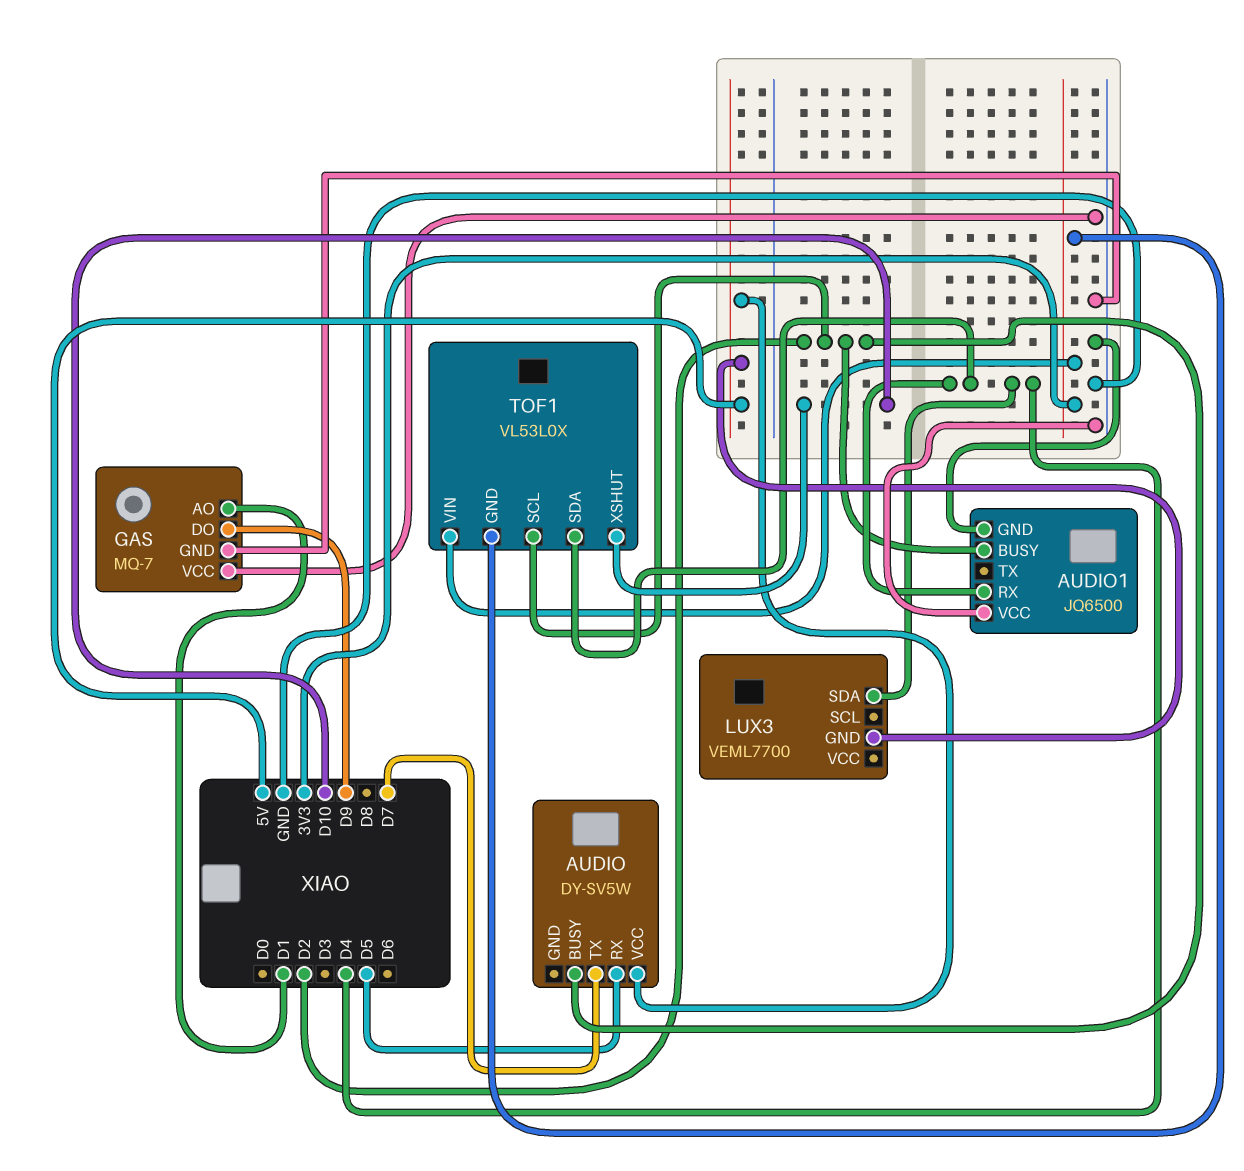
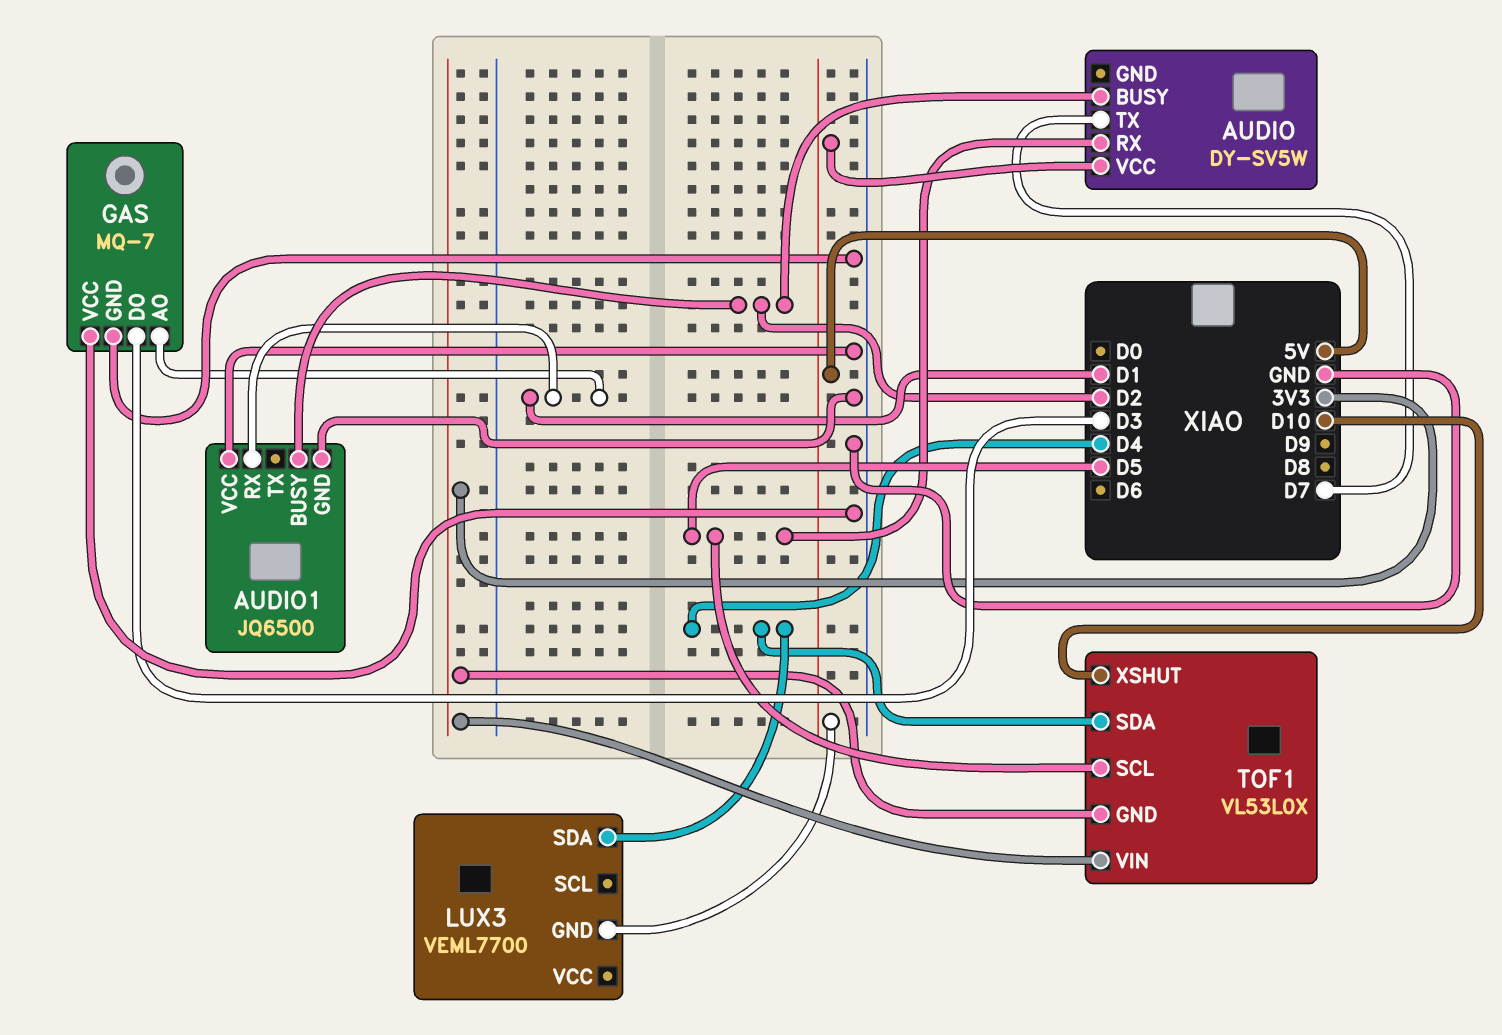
AUDIO1 pin RX: D4 -> D1
GAS pin DO: D9 -> D3
TOF1 pin SCL: D2 -> D5

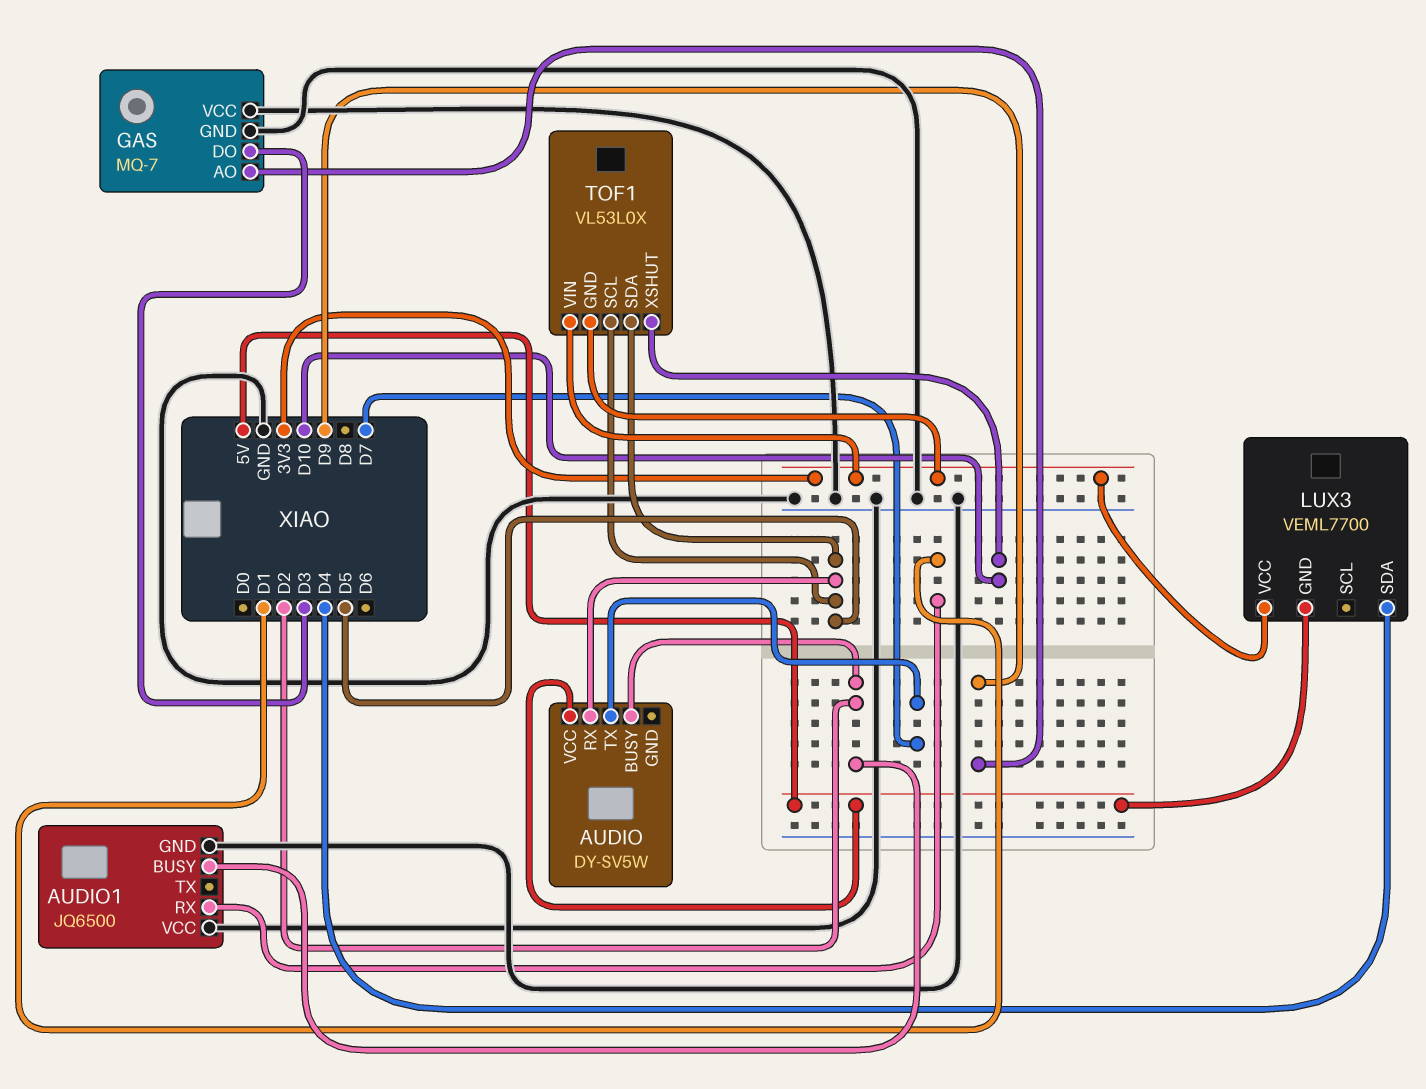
GAS pin AO: D1 -> D9
LUX3 pin VCC: none -> 3V3
TOF1 pin SDA: D4 -> D5

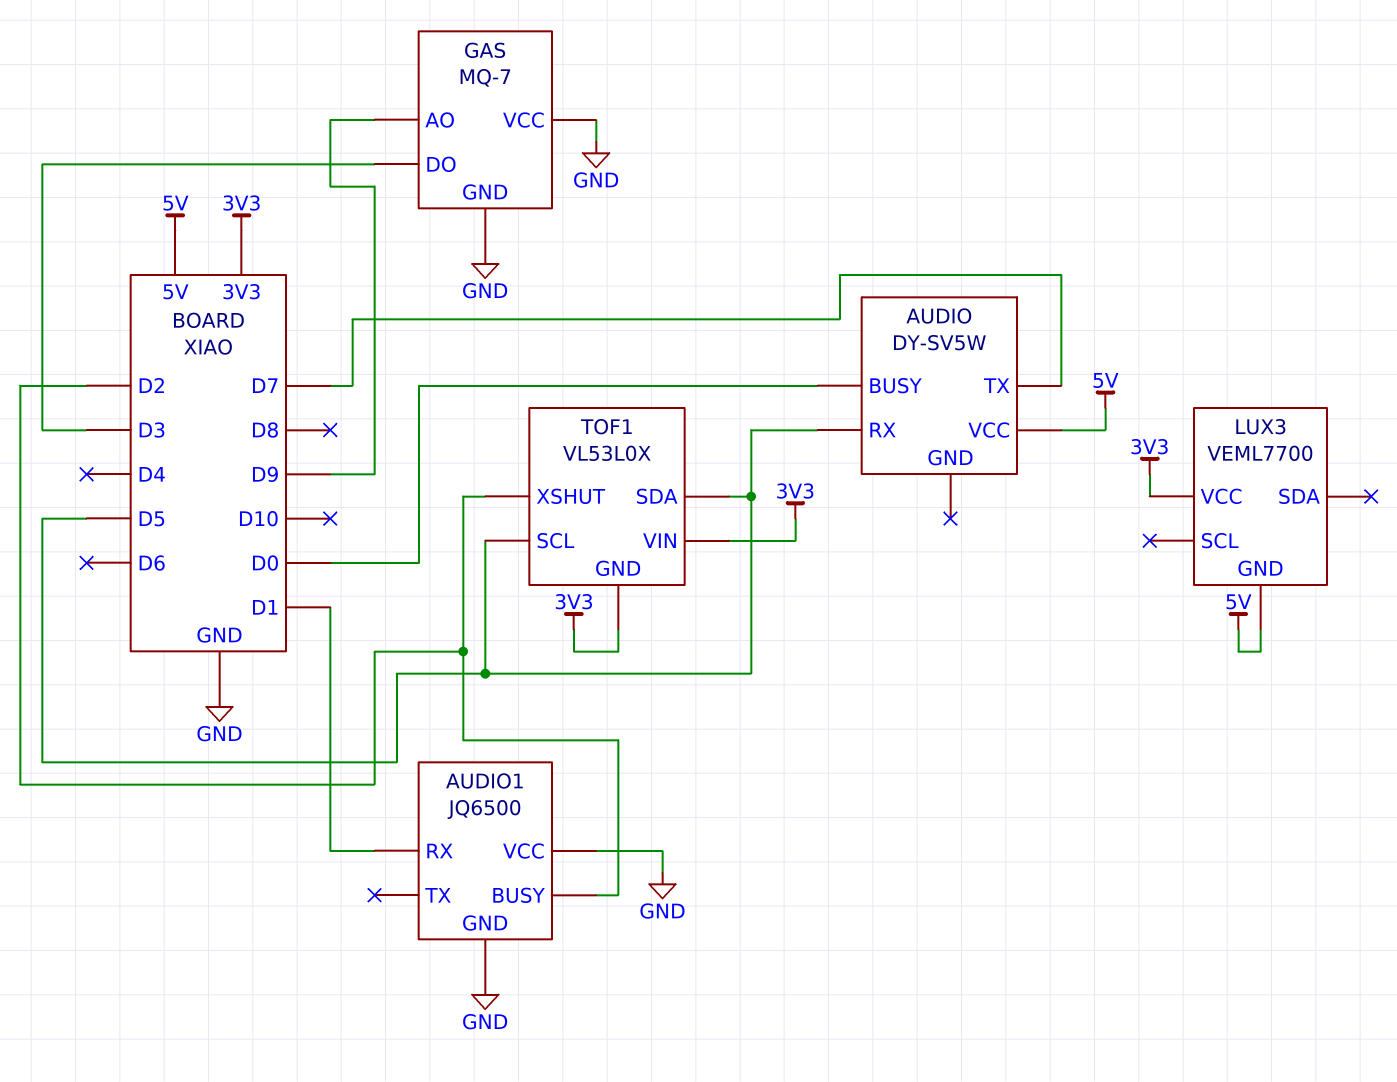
AUDIO pin BUSY: D2 -> D0
LUX3 pin SDA: D4 -> none
TOF1 pin XSHUT: D10 -> D2

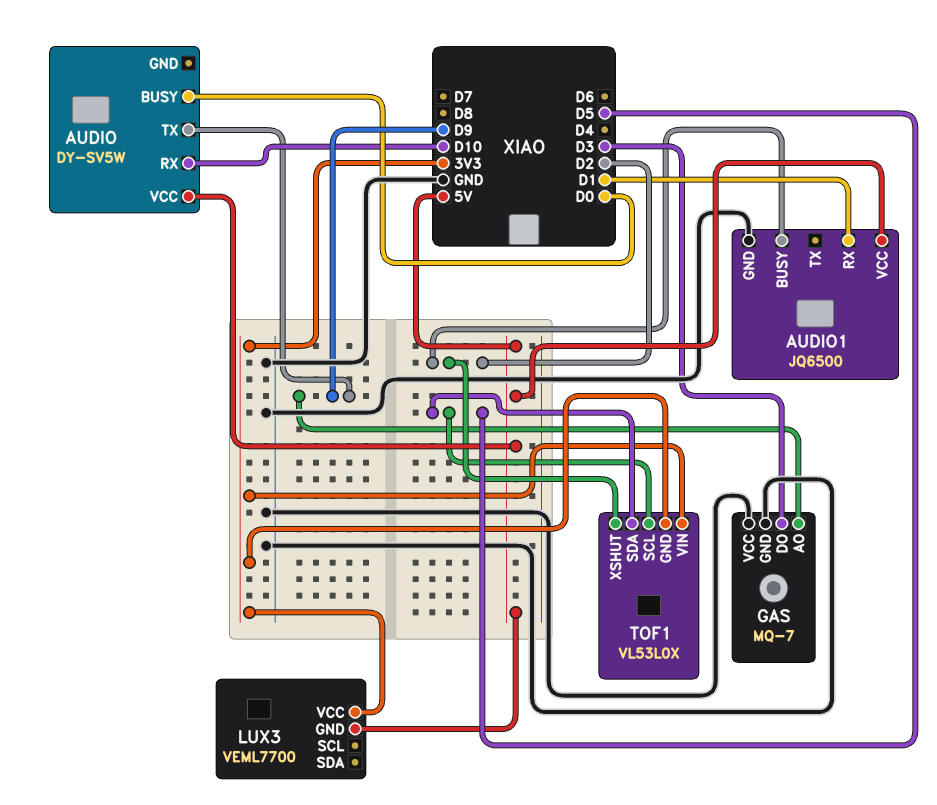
AUDIO pin RX: D5 -> D10
AUDIO pin TX: D7 -> D9
AUDIO1 pin VCC: GND -> 5V

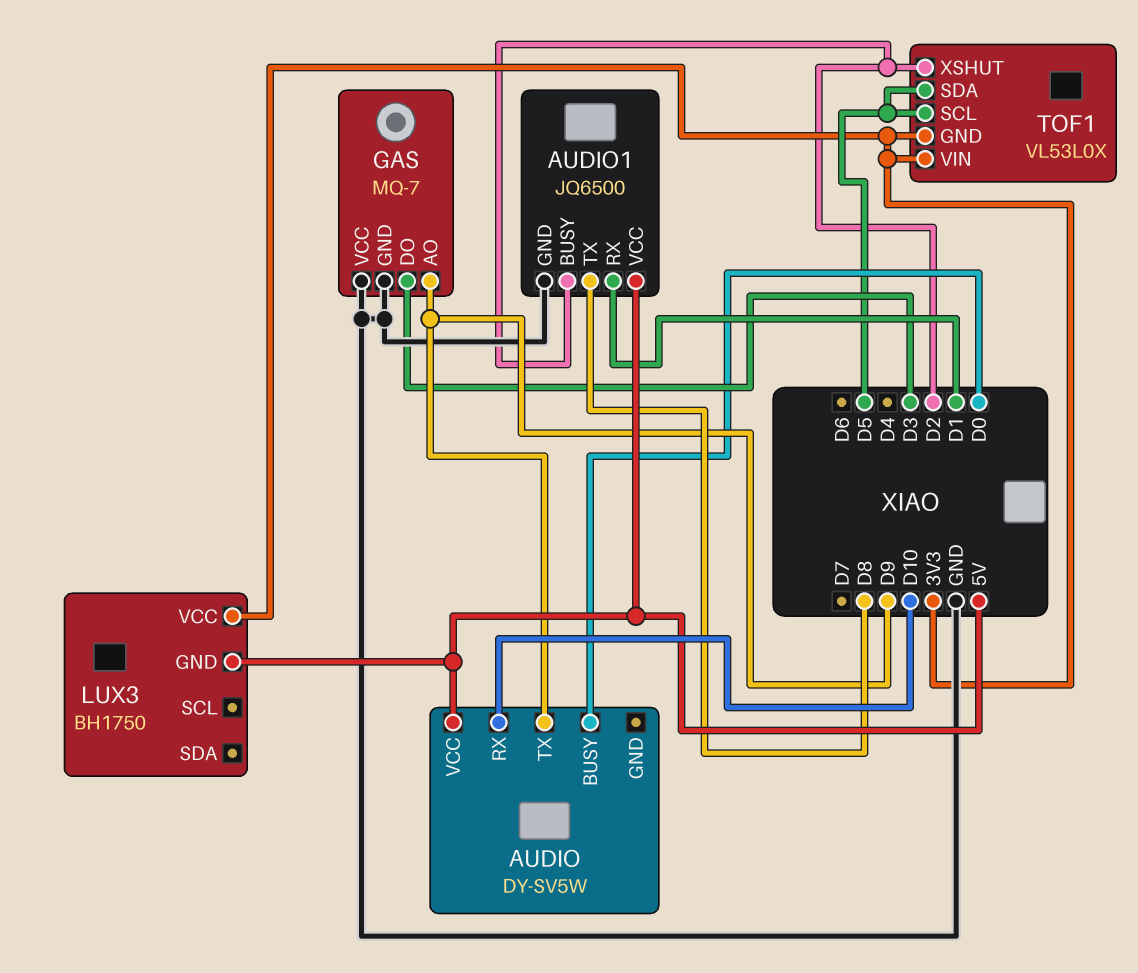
AUDIO1 pin TX: none -> D8
LUX3: VEML7700 -> BH1750

